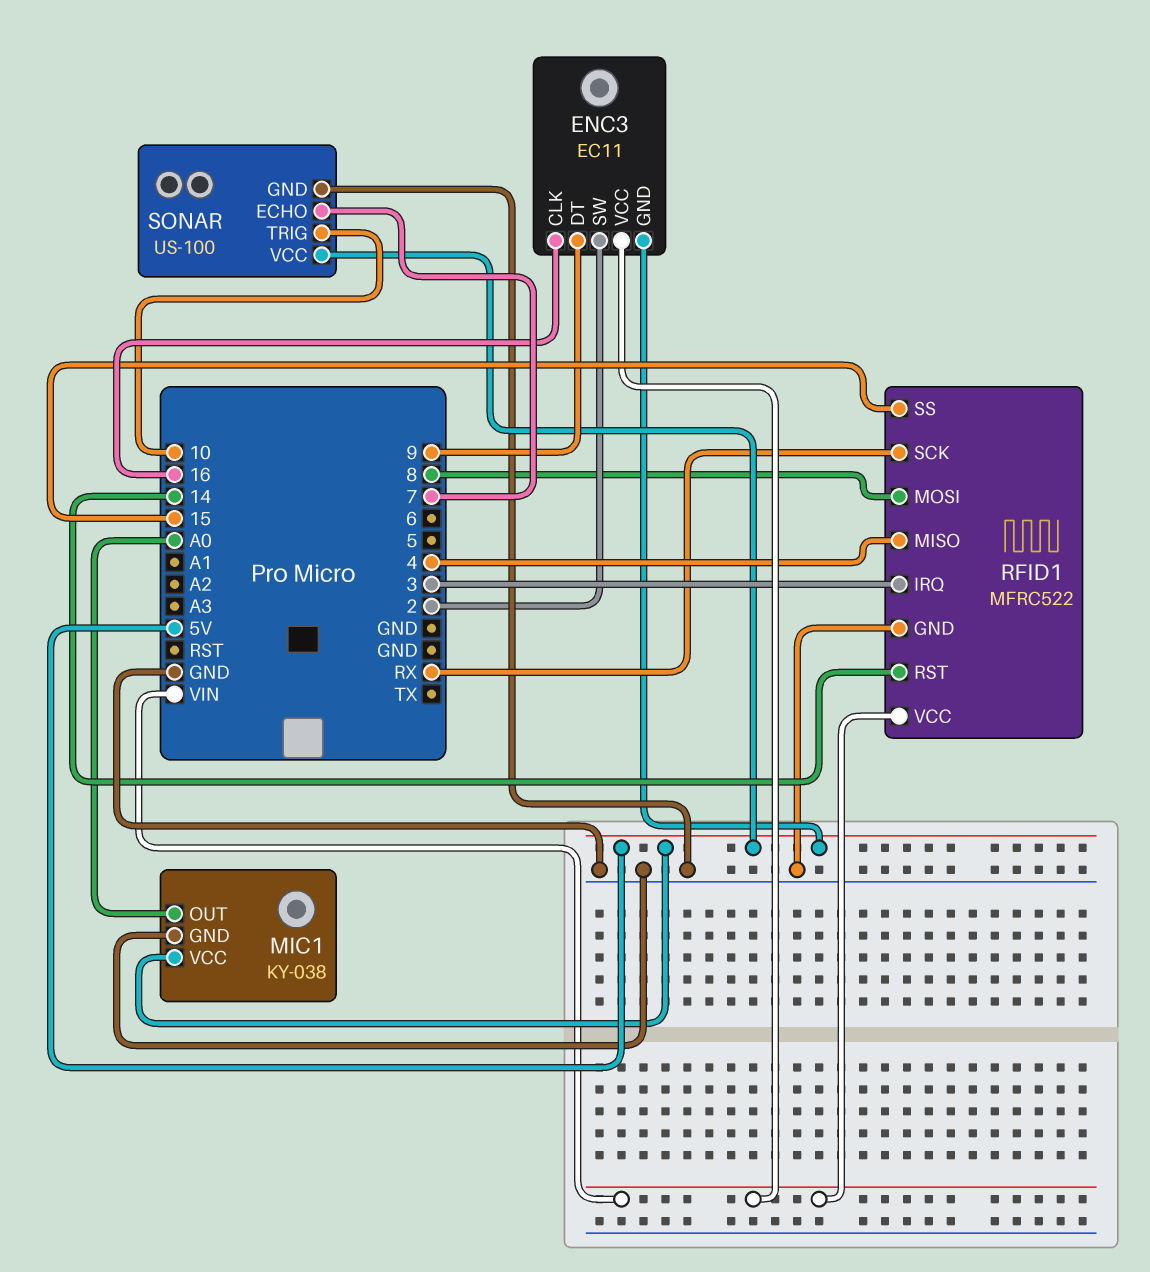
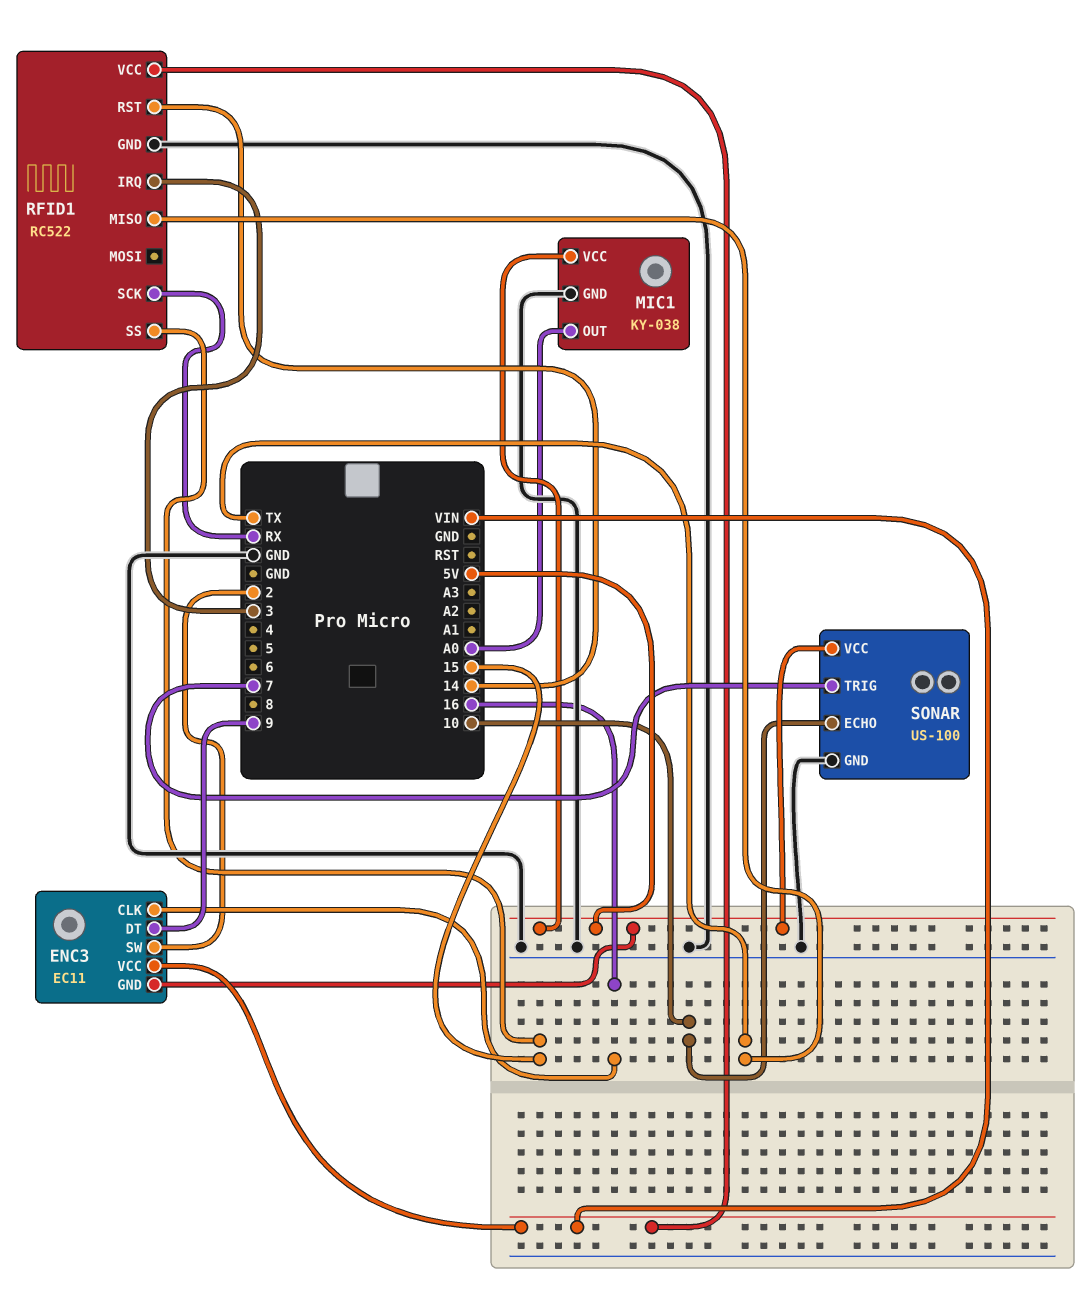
RFID1: MFRC522 -> RC522
RFID1 pin MISO: 4 -> TX
RFID1 pin MOSI: 8 -> none
SONAR pin ECHO: 7 -> 10
SONAR pin TRIG: 10 -> 7

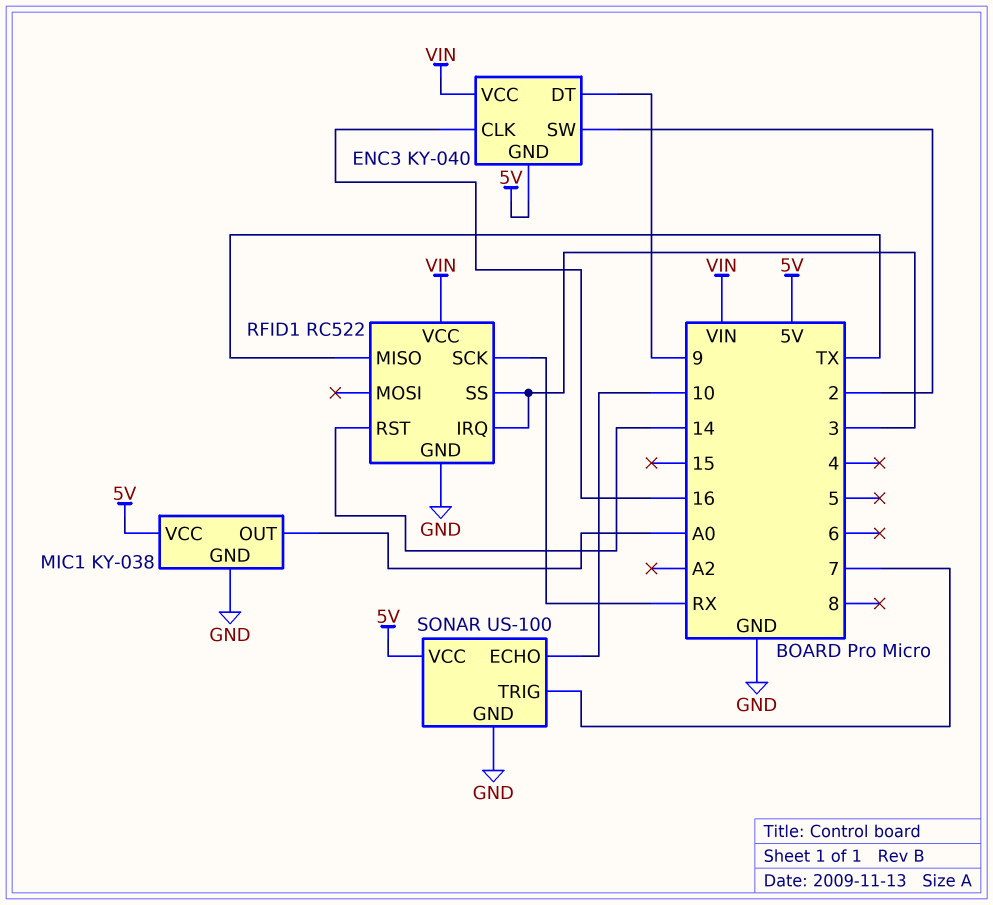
ENC3: EC11 -> KY-040
RFID1 pin SS: 15 -> 3

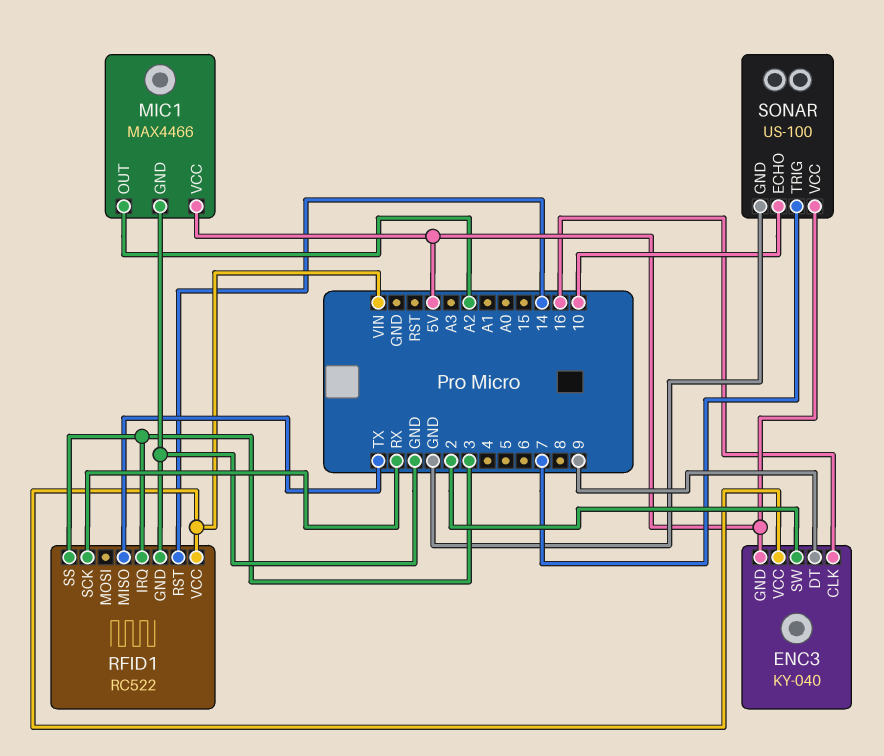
MIC1: KY-038 -> MAX4466
MIC1 pin OUT: A0 -> A2

